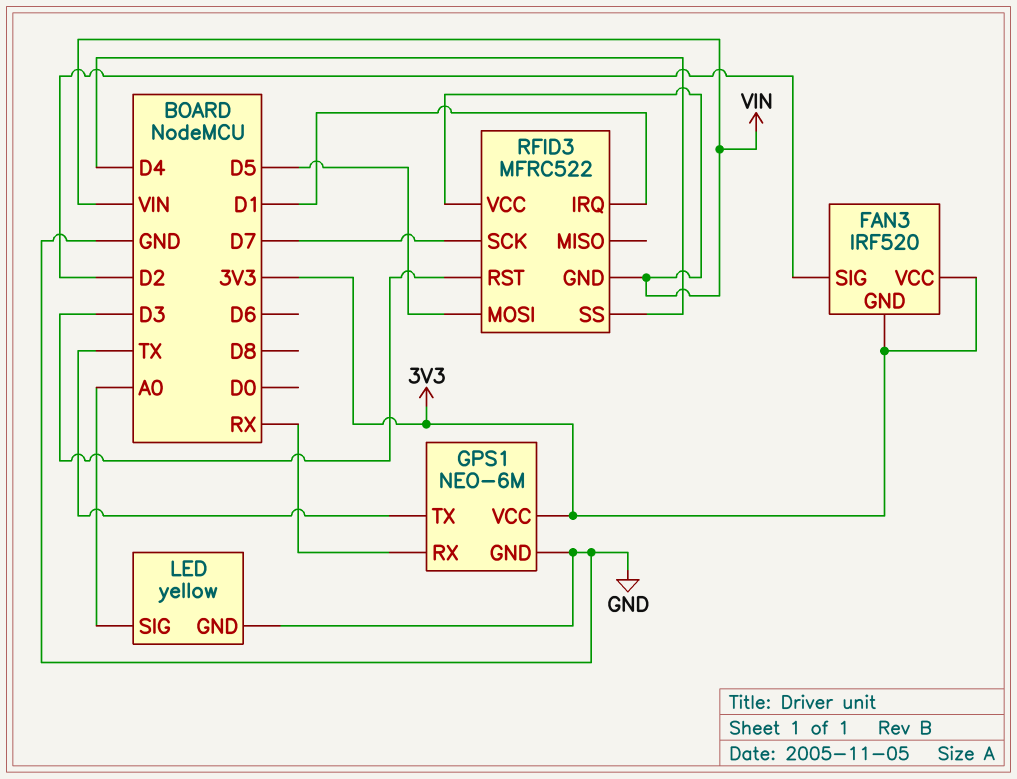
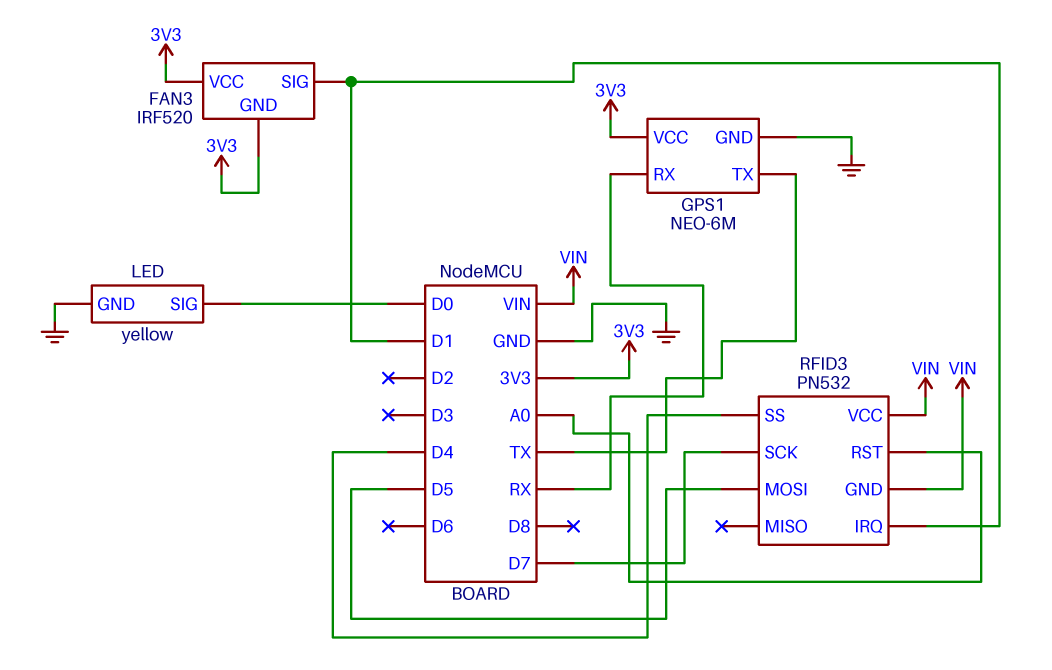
FAN3 pin SIG: D2 -> D1
LED pin SIG: A0 -> D0
RFID3: MFRC522 -> PN532
RFID3 pin RST: D3 -> A0

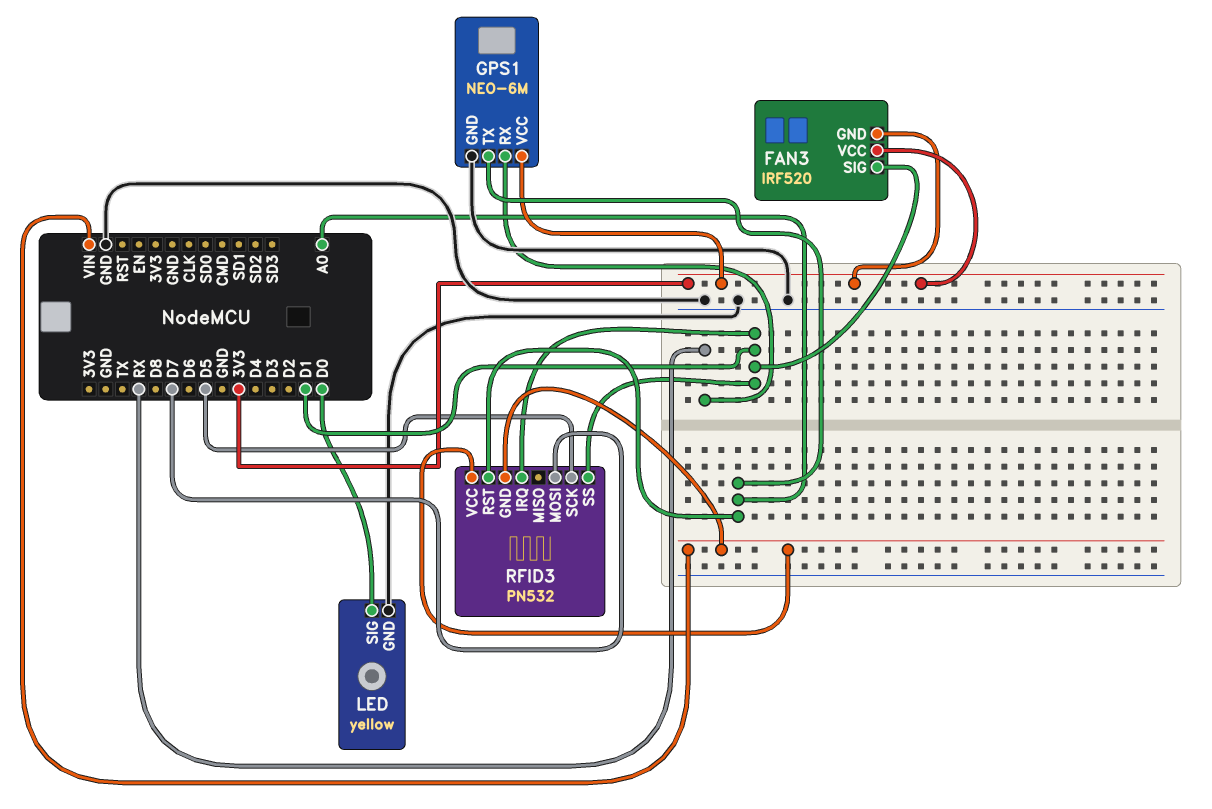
GPS1 pin TX: TX -> A0
RFID3 pin MOSI: D5 -> D7
RFID3 pin SCK: D7 -> D5
RFID3 pin SS: D4 -> D1

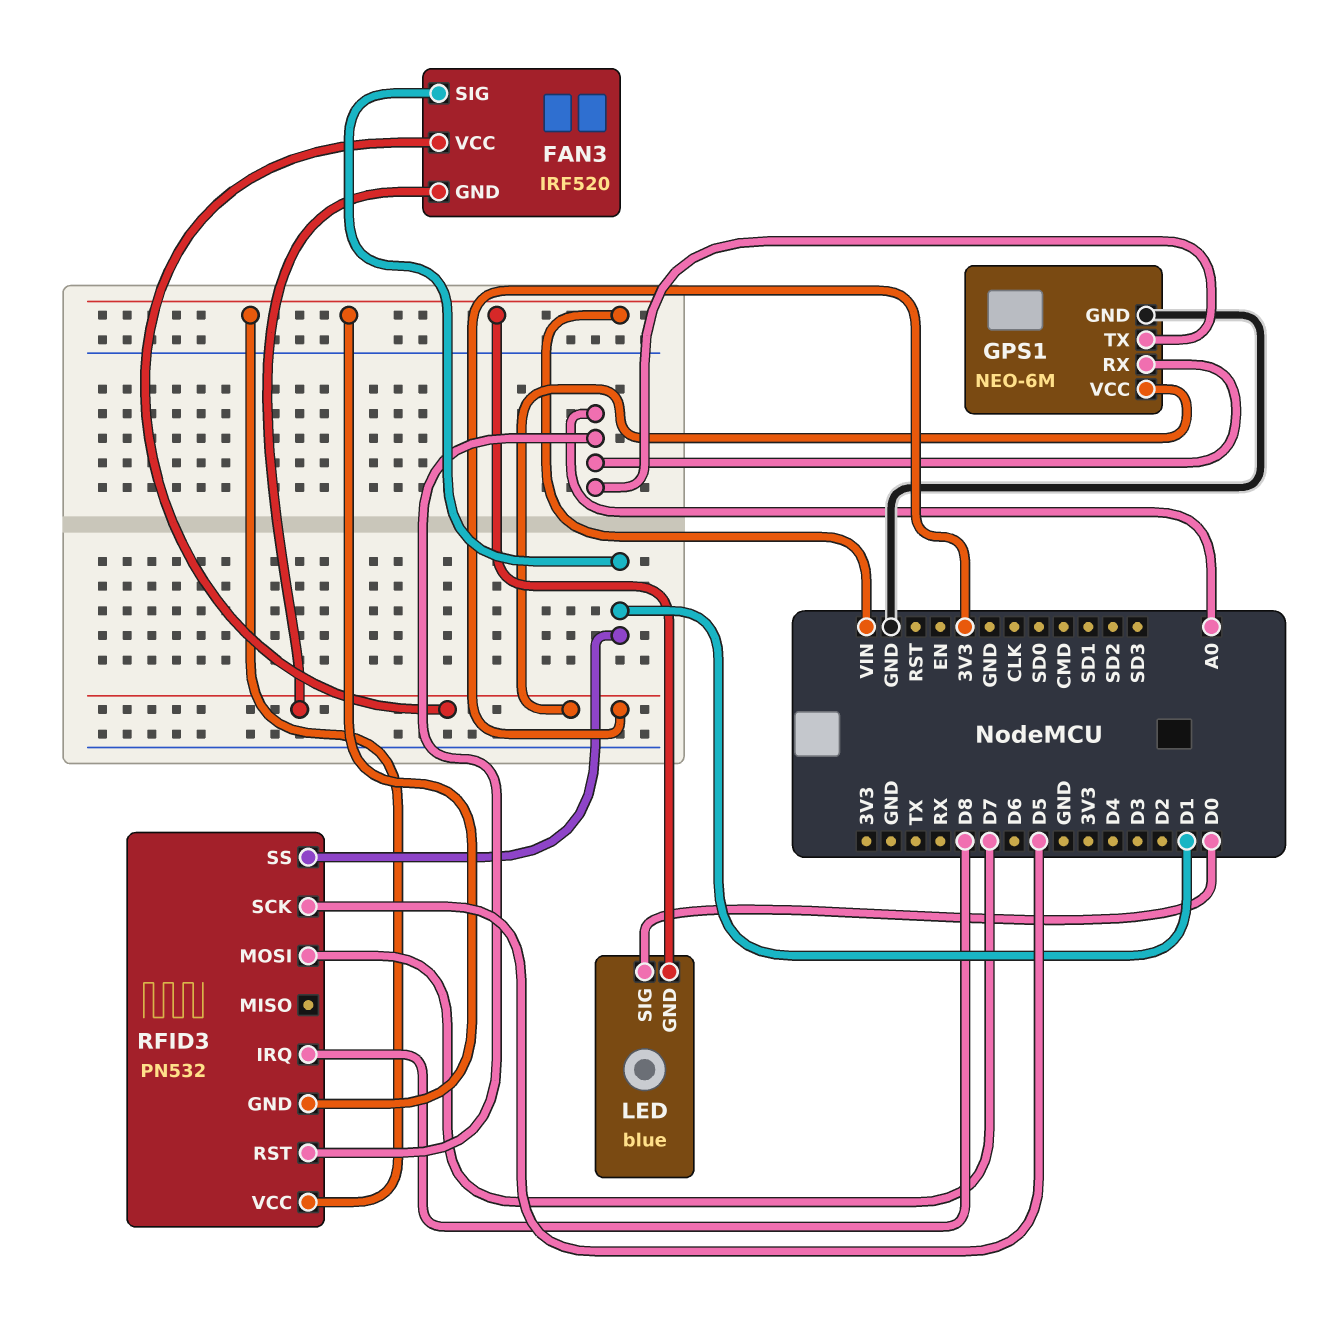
GPS1 pin RX: RX -> A0
LED: yellow -> blue
LED pin GND: GND -> VIN
RFID3 pin IRQ: D1 -> D8

